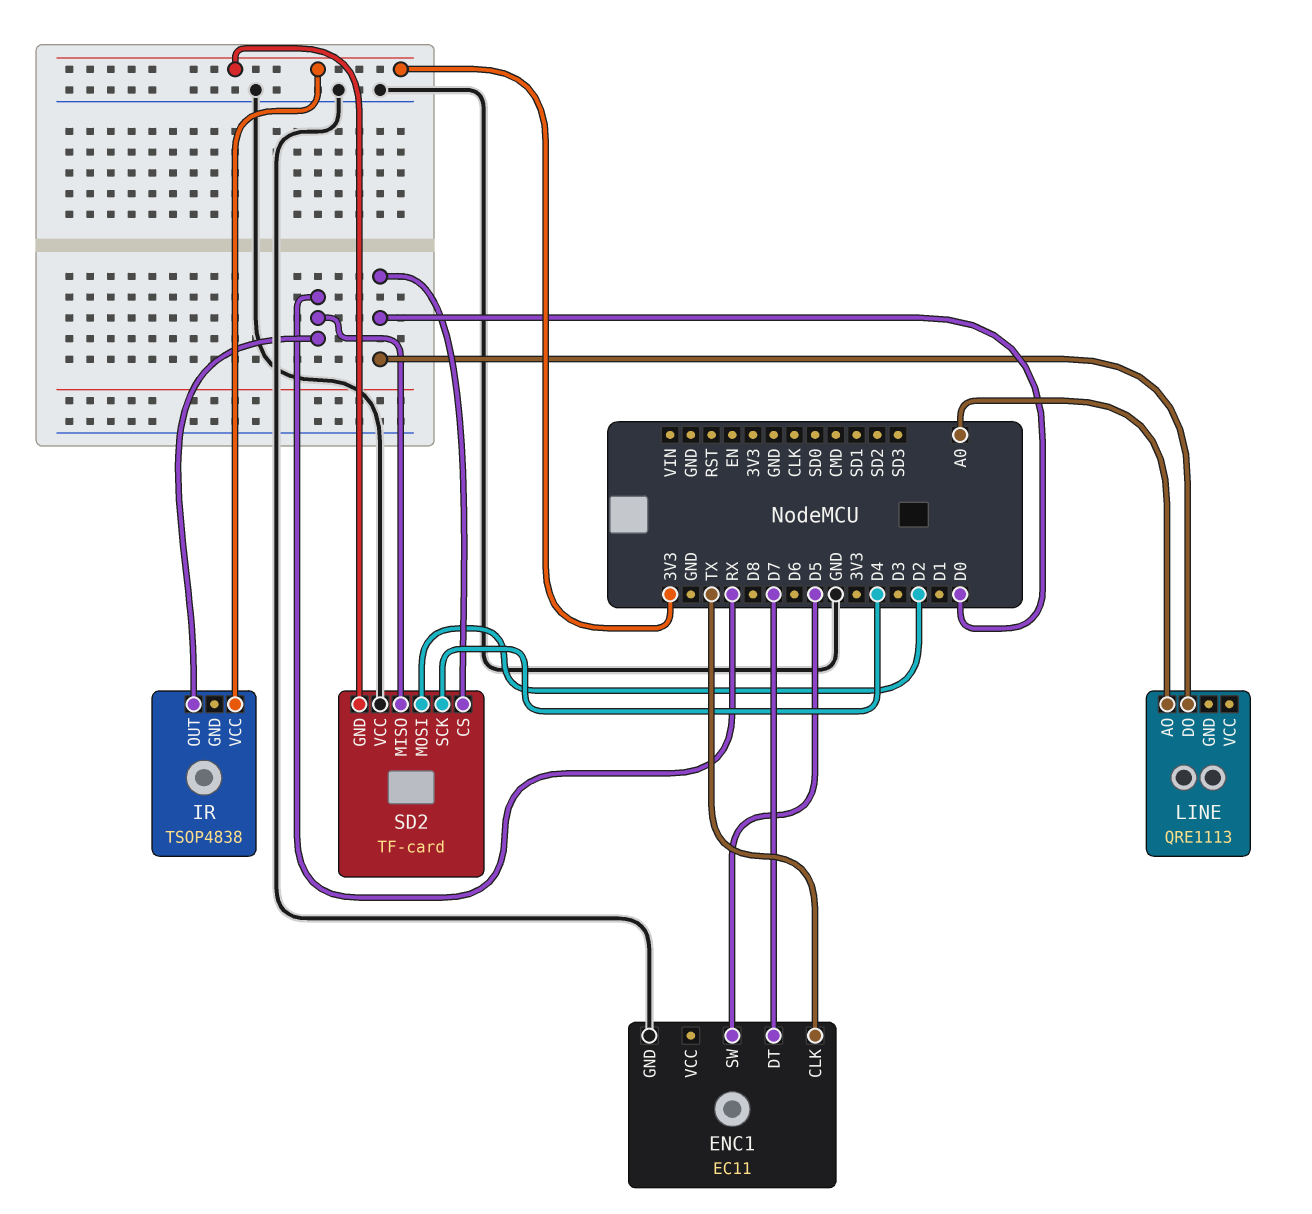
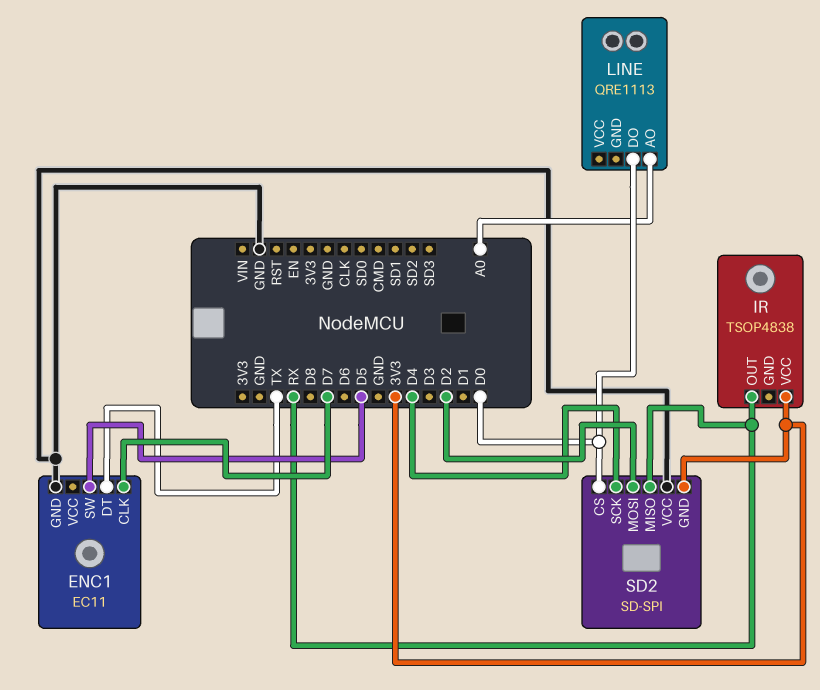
ENC1 pin CLK: TX -> D7
ENC1 pin DT: D7 -> TX
SD2: TF-card -> SD-SPI

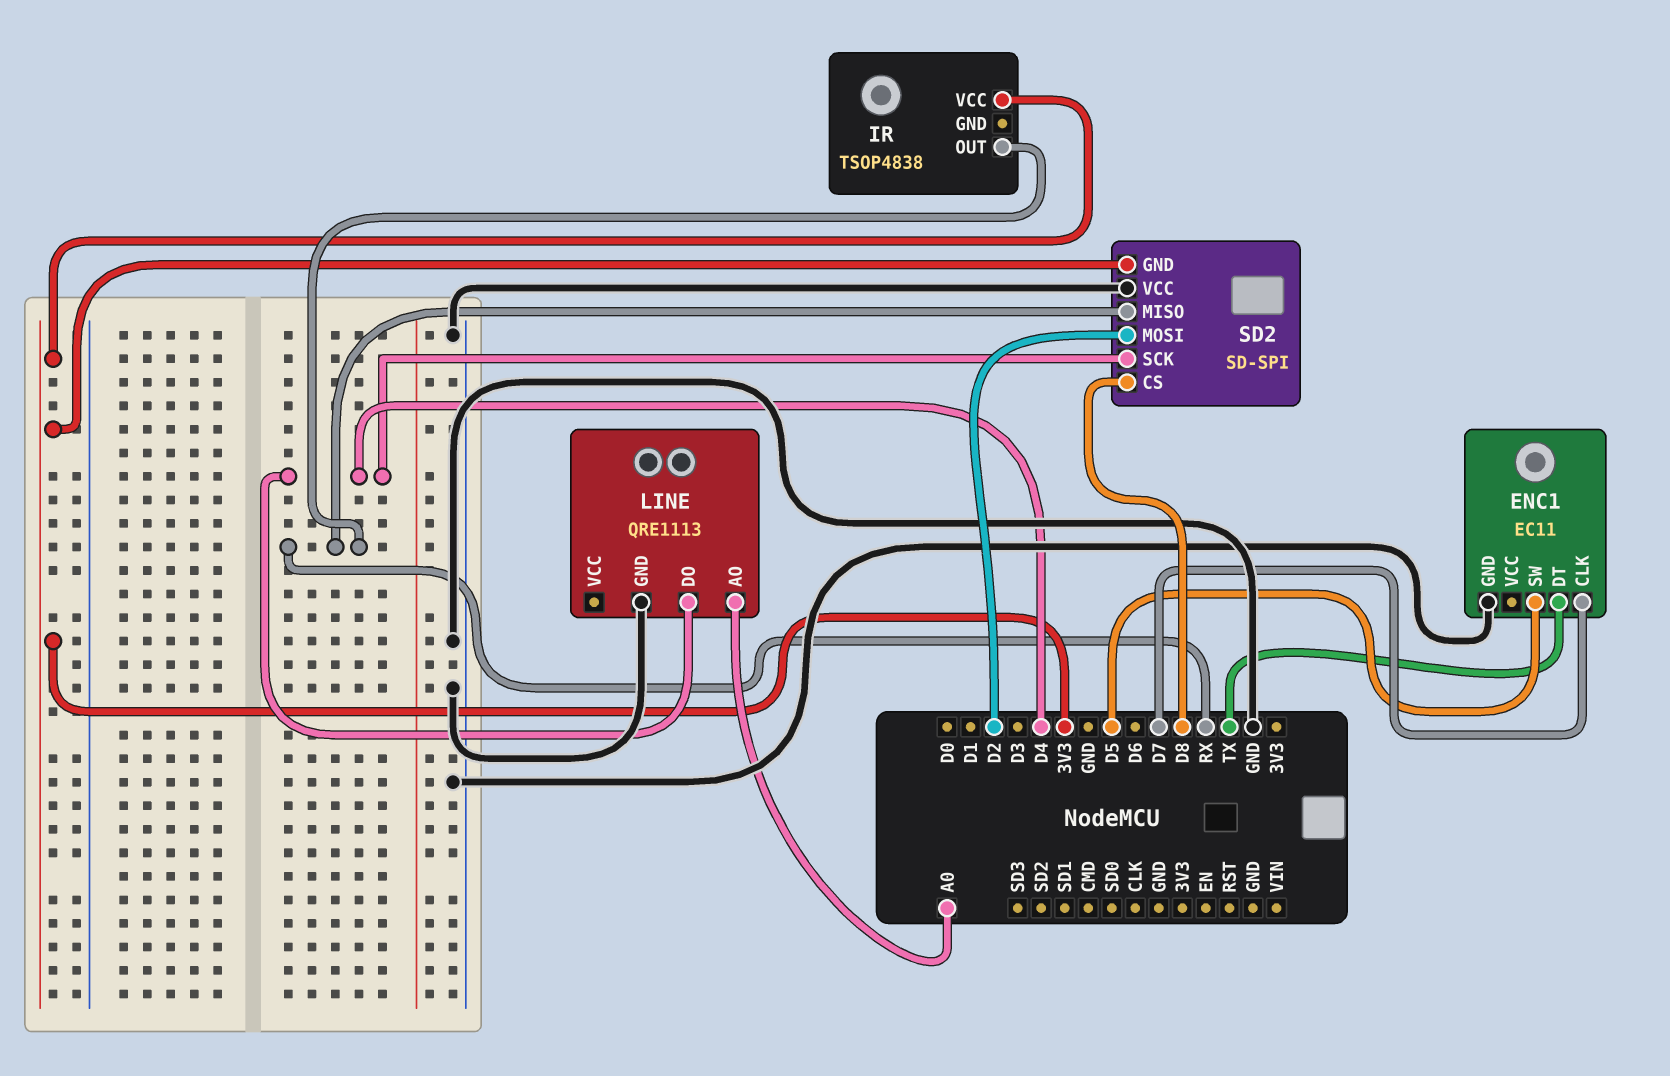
LINE pin DO: D0 -> D4
LINE pin GND: none -> GND
SD2 pin CS: D0 -> D8

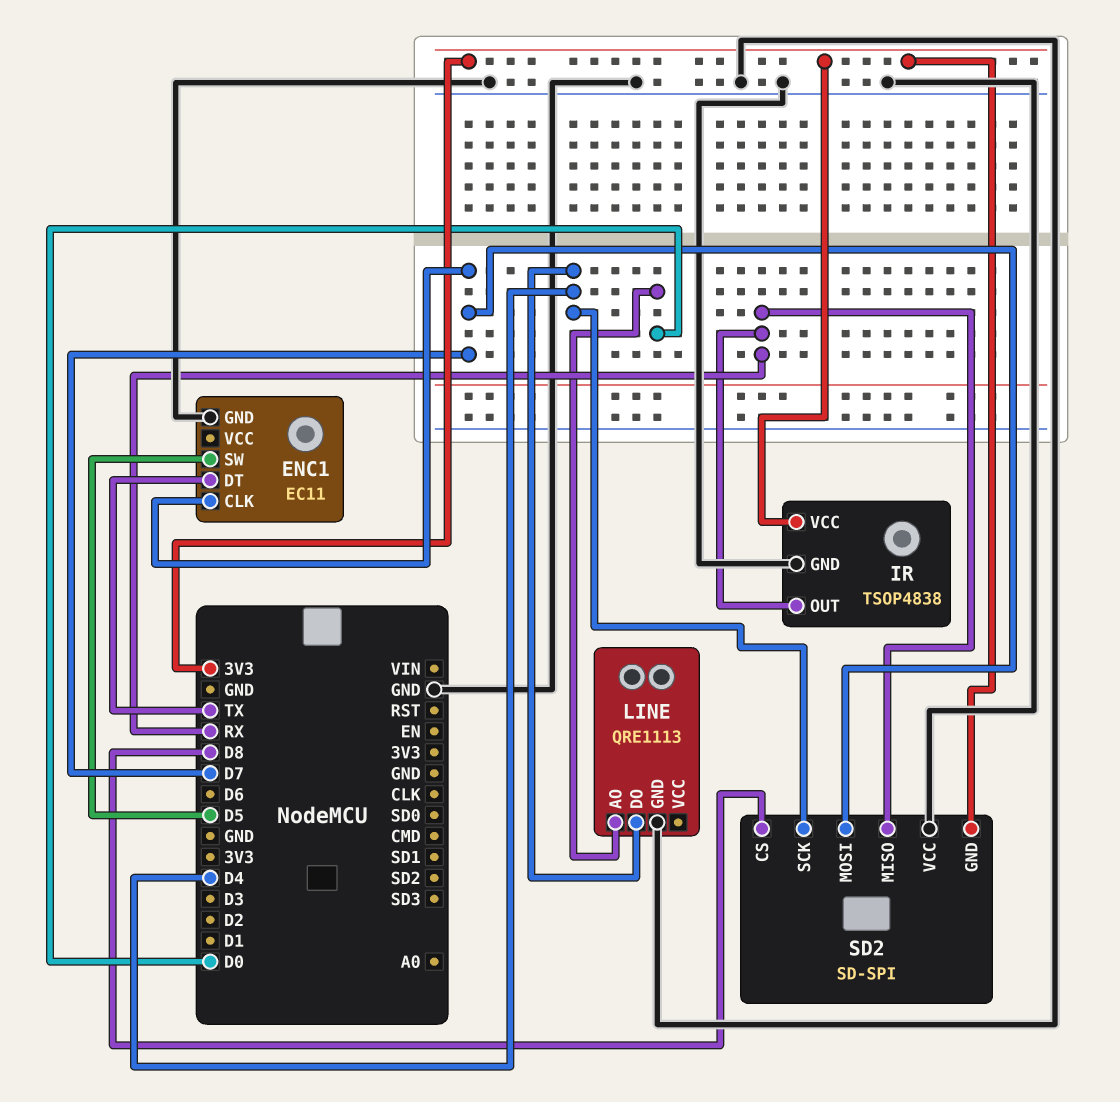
IR pin GND: none -> GND
LINE pin AO: A0 -> D0
SD2 pin MOSI: D2 -> D7

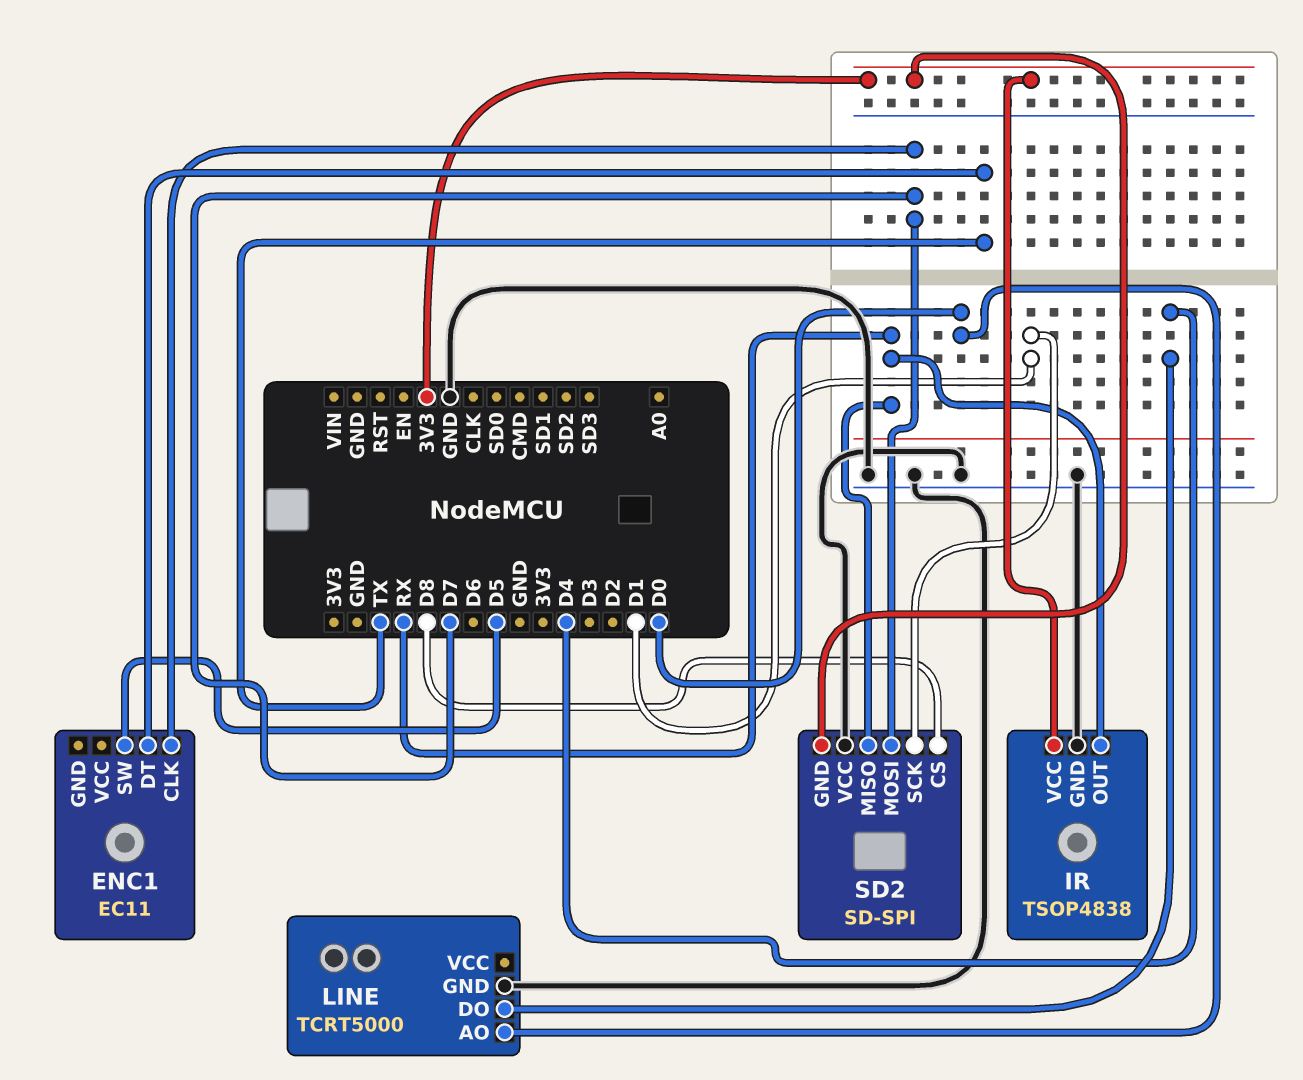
ENC1 pin GND: GND -> none
LINE: QRE1113 -> TCRT5000
SD2 pin SCK: D4 -> D1

